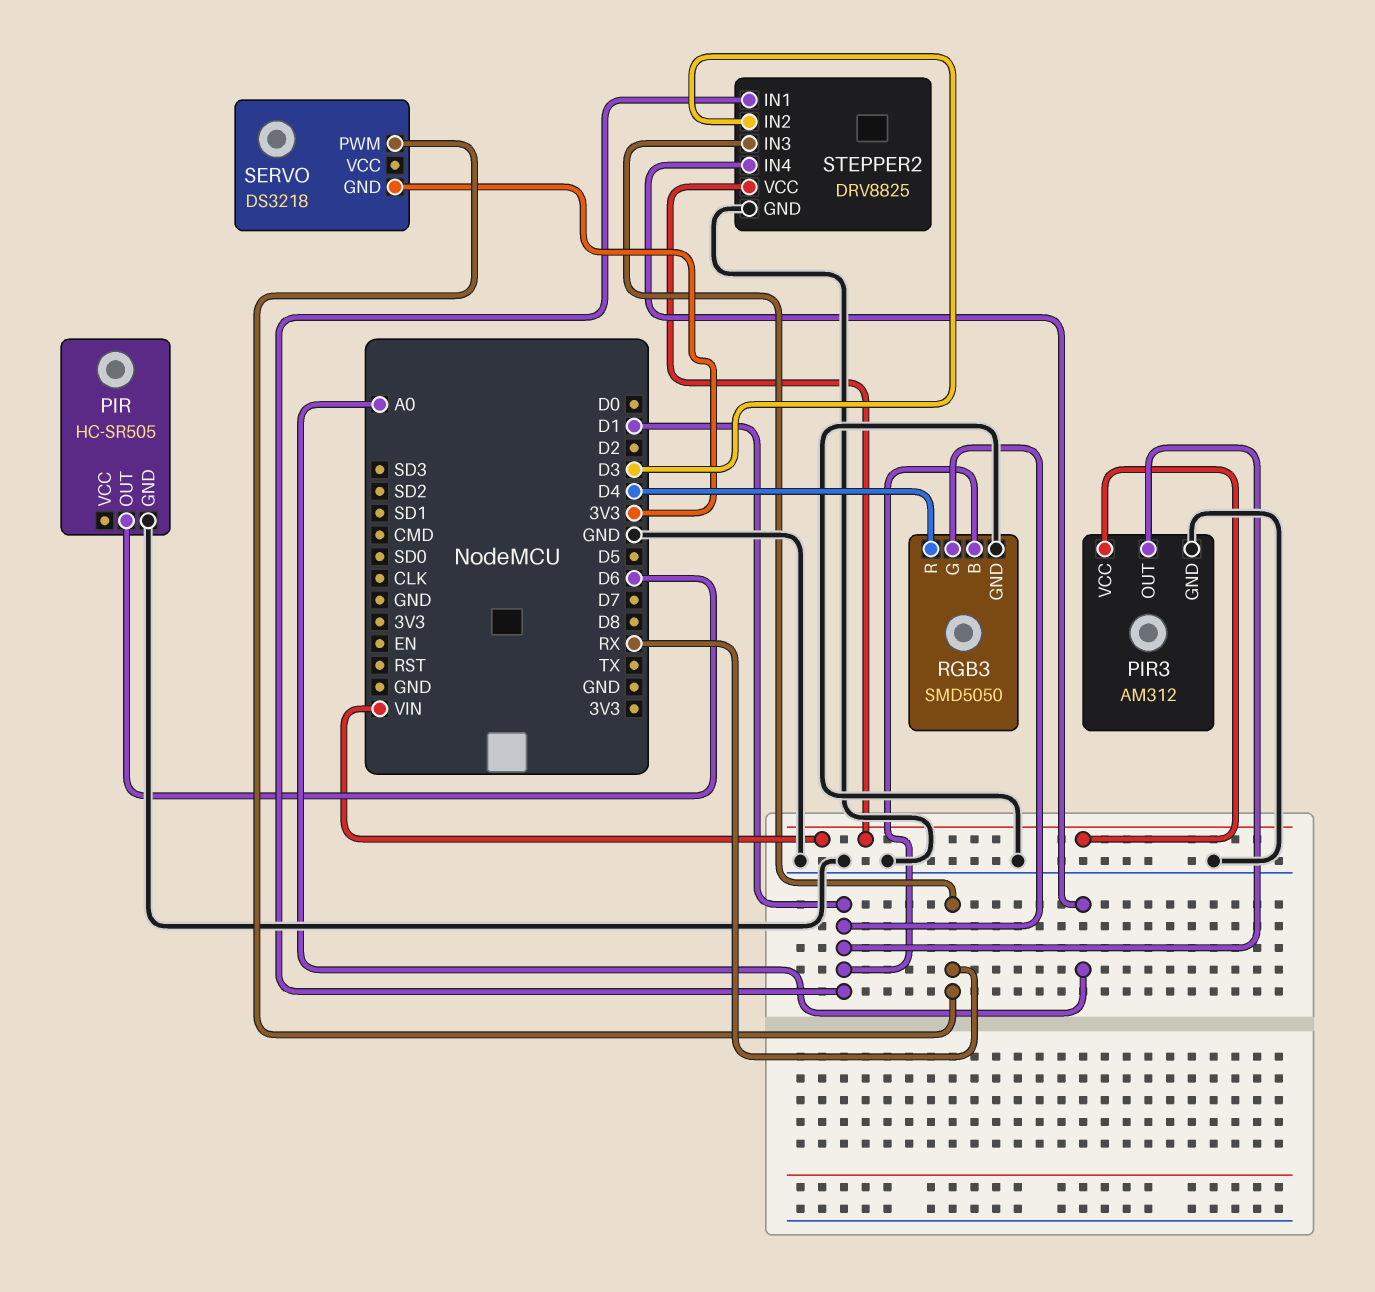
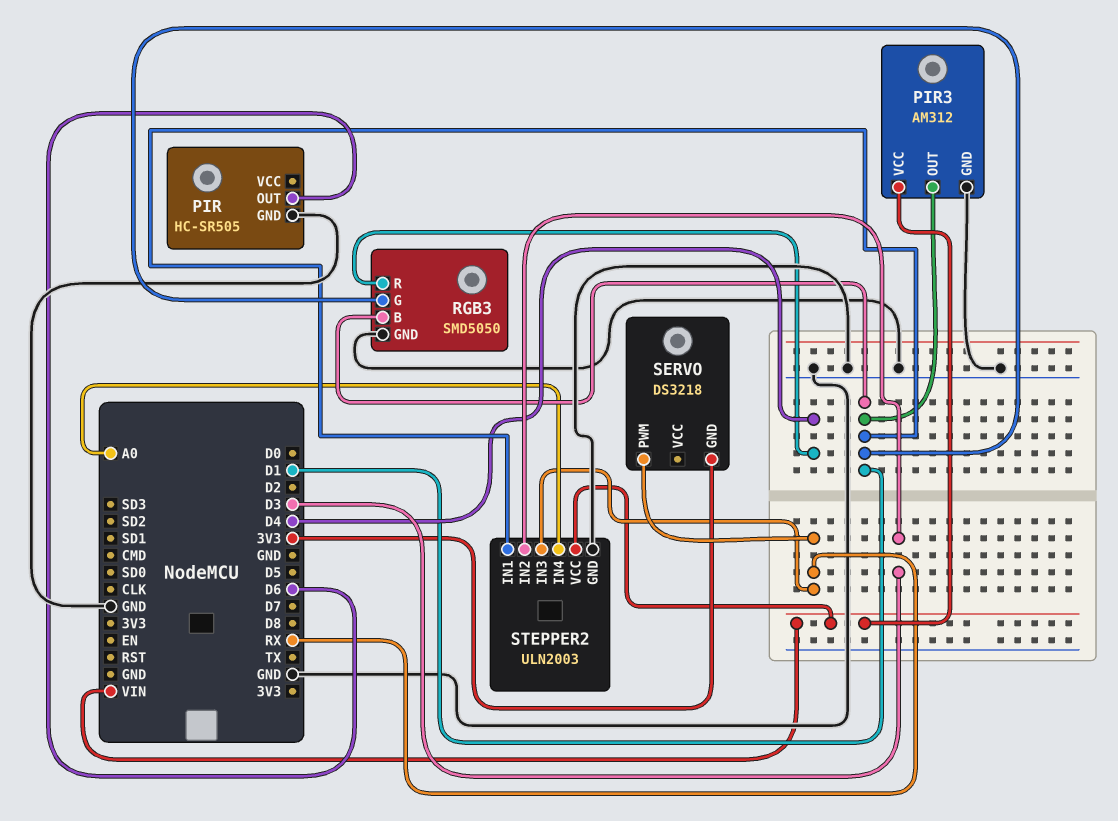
STEPPER2: DRV8825 -> ULN2003

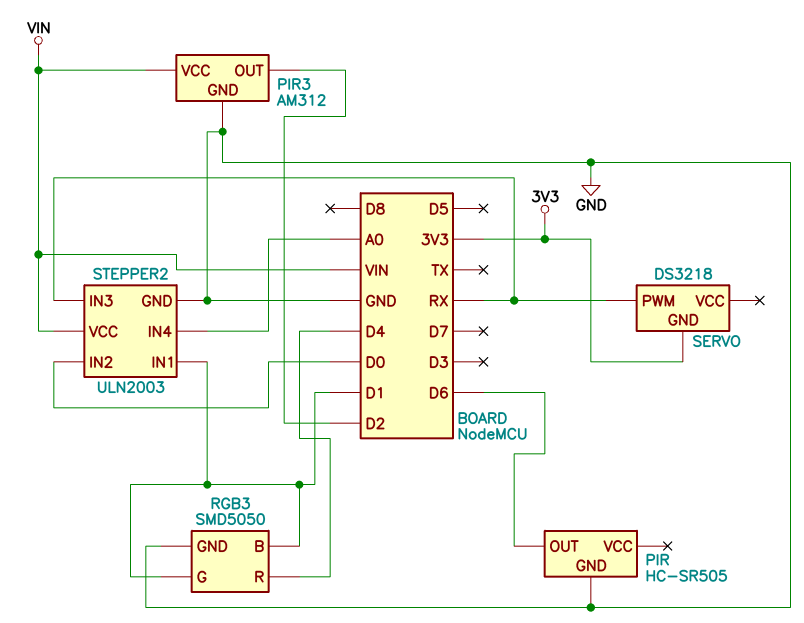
PIR3 pin OUT: D1 -> D2
STEPPER2 pin IN2: D3 -> D0

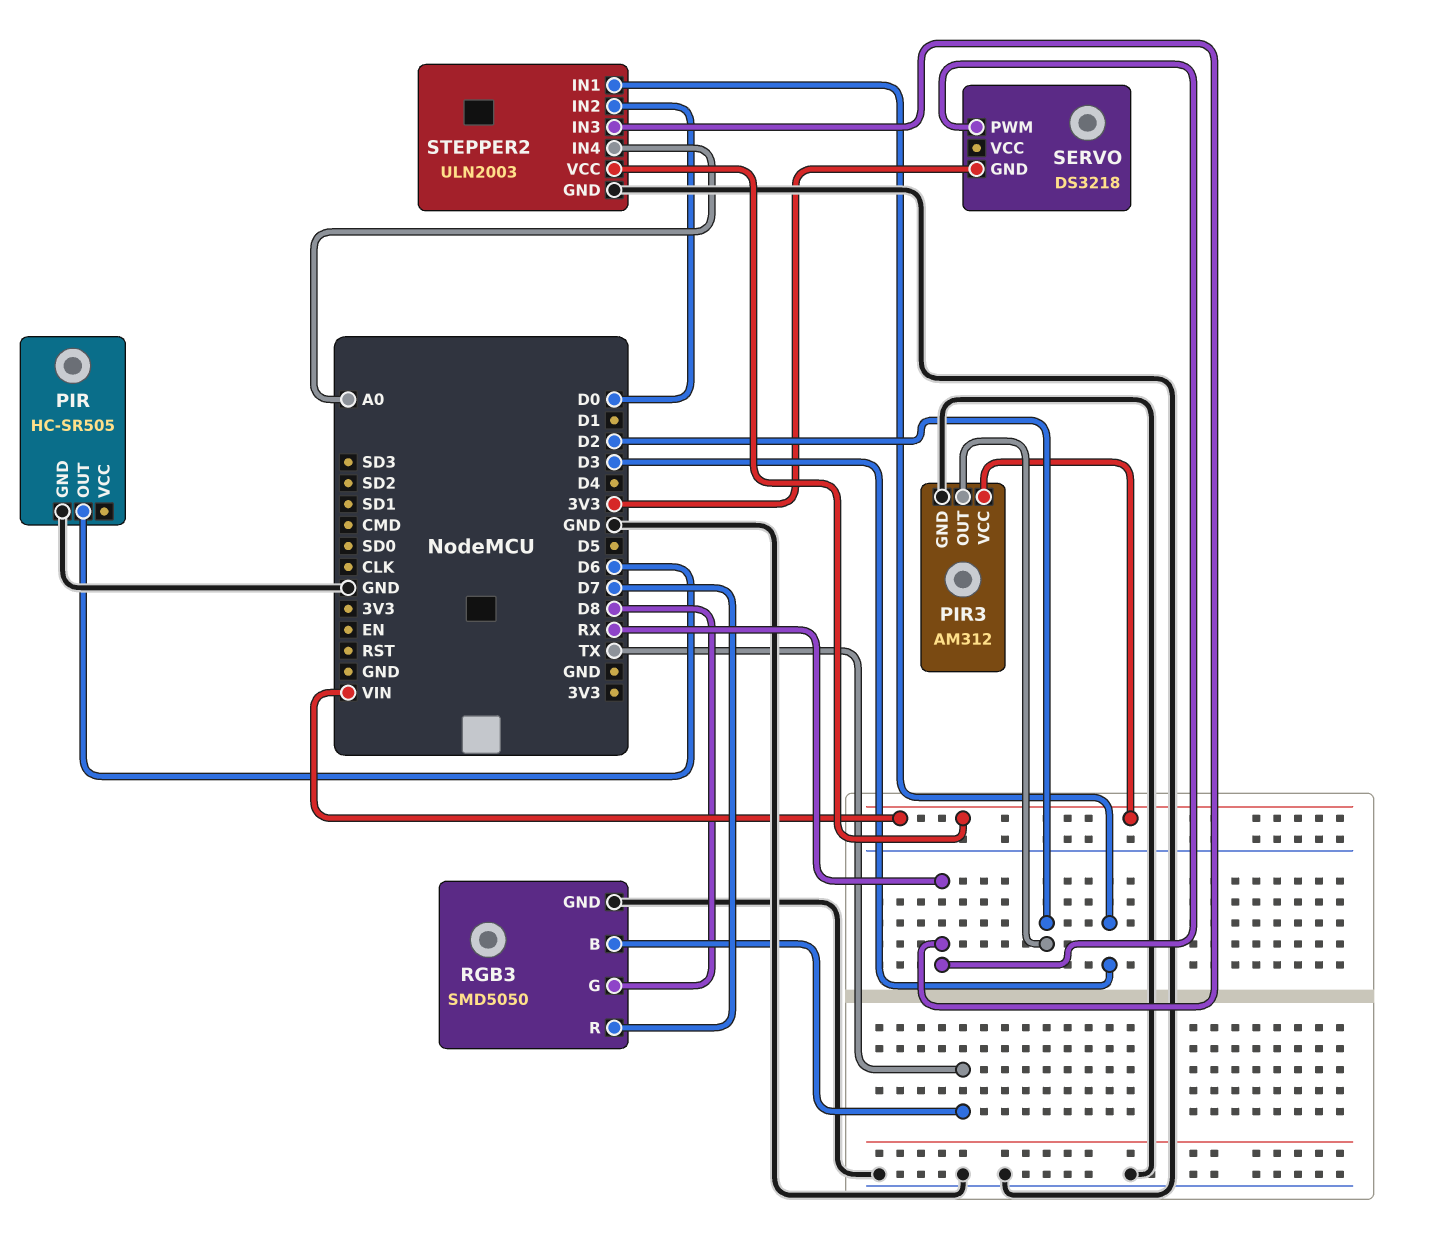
RGB3 pin B: D1 -> TX
RGB3 pin G: D1 -> D8
RGB3 pin R: D4 -> D7
STEPPER2 pin IN1: D1 -> D3

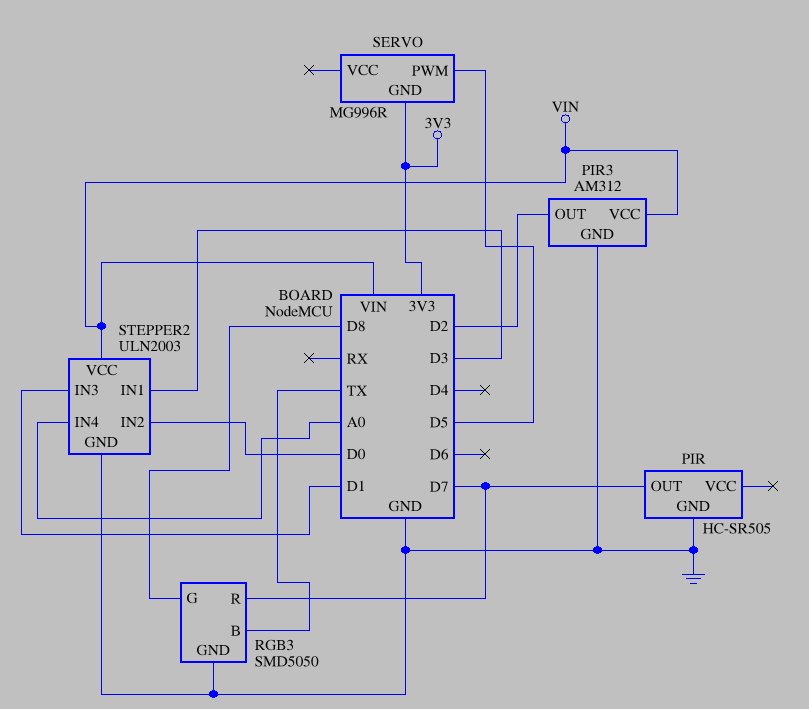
PIR pin OUT: D6 -> D7
SERVO: DS3218 -> MG996R
SERVO pin PWM: RX -> D5
STEPPER2 pin IN3: RX -> D1

